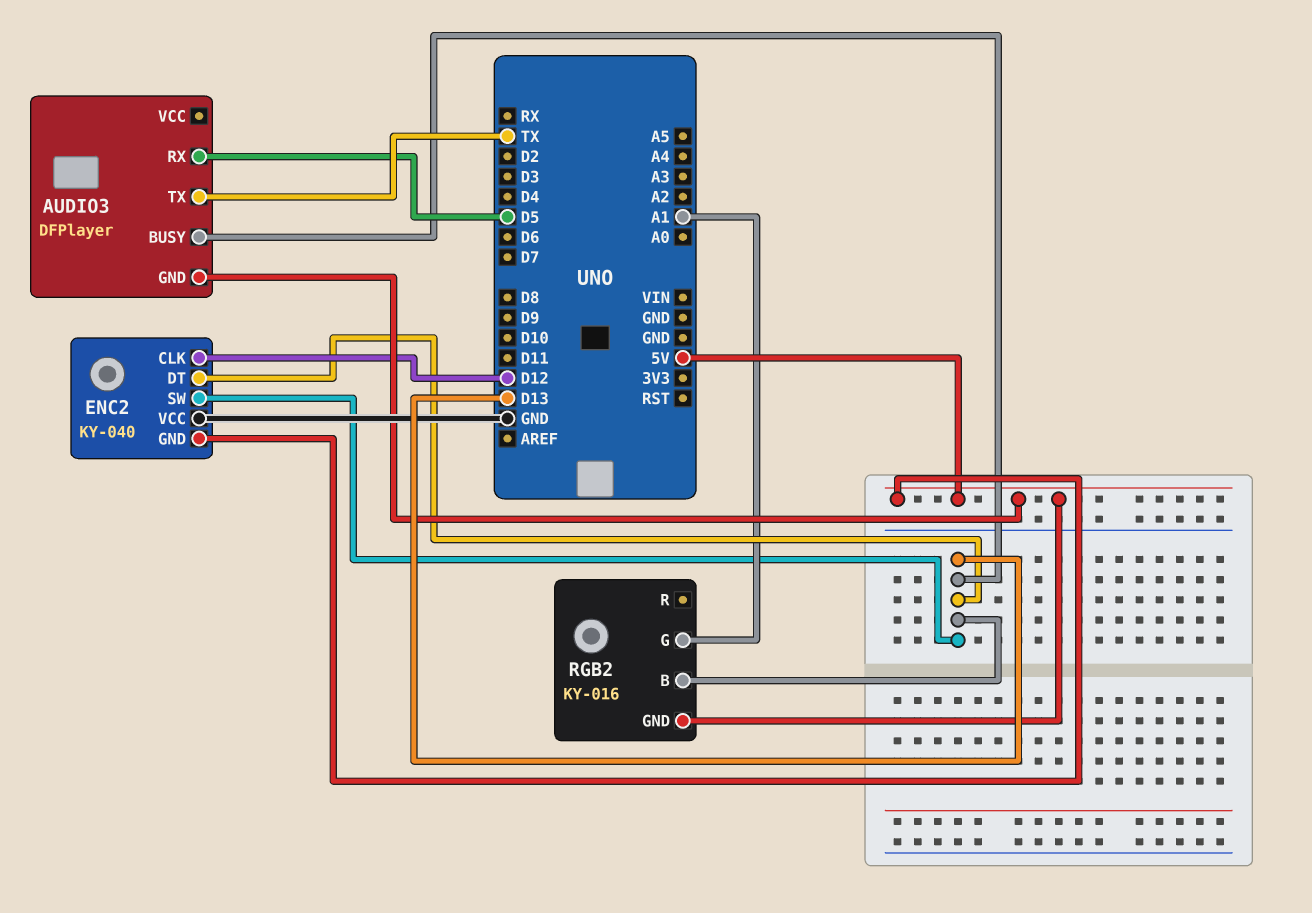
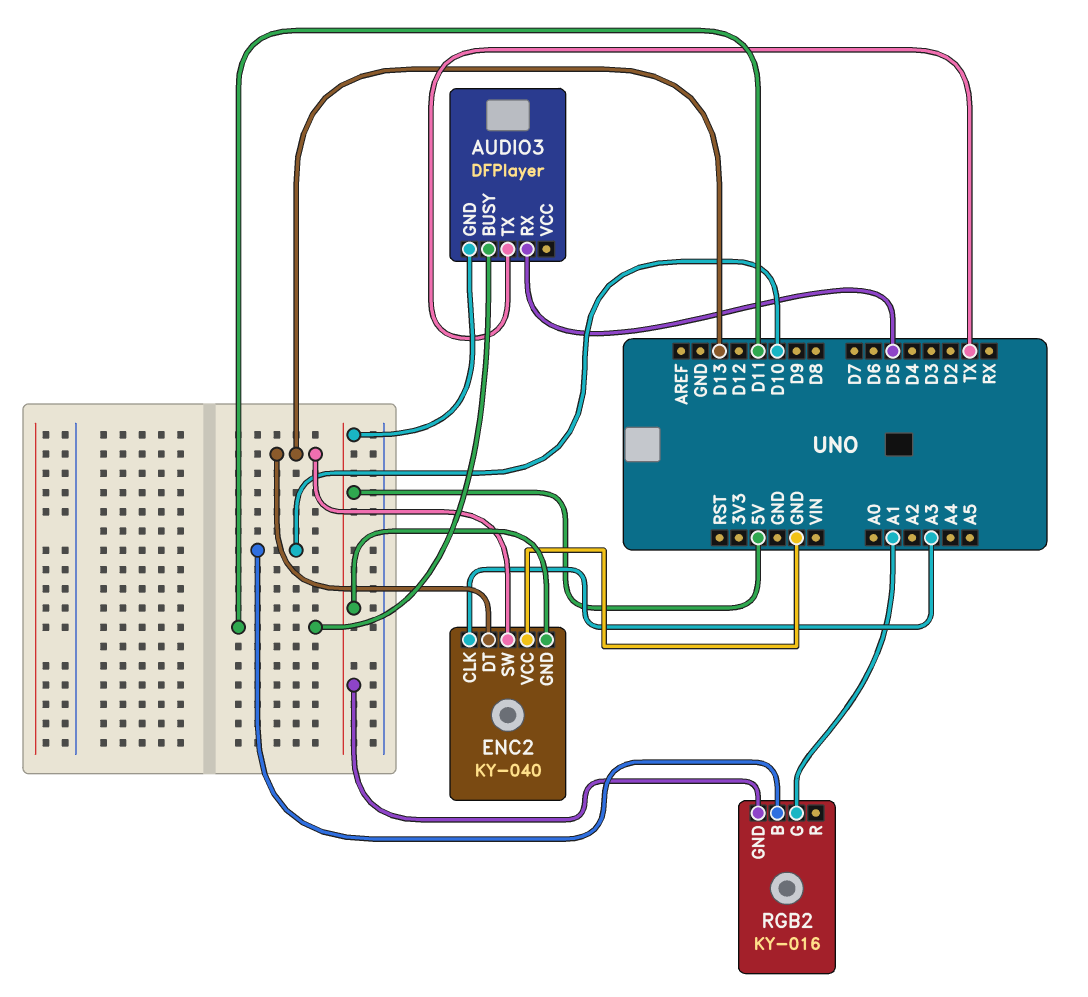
AUDIO3 pin BUSY: D13 -> D11
ENC2 pin CLK: D12 -> A3
RGB2 pin B: D13 -> D10

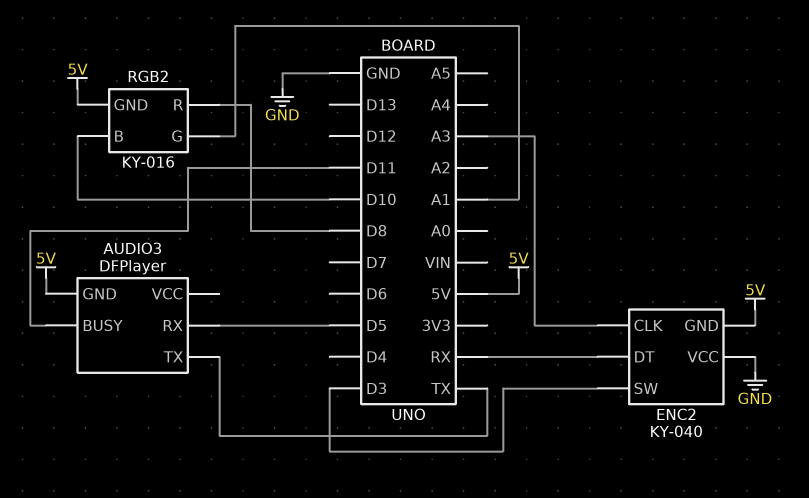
ENC2 pin DT: D13 -> RX
ENC2 pin SW: D13 -> D3
RGB2 pin R: none -> D8

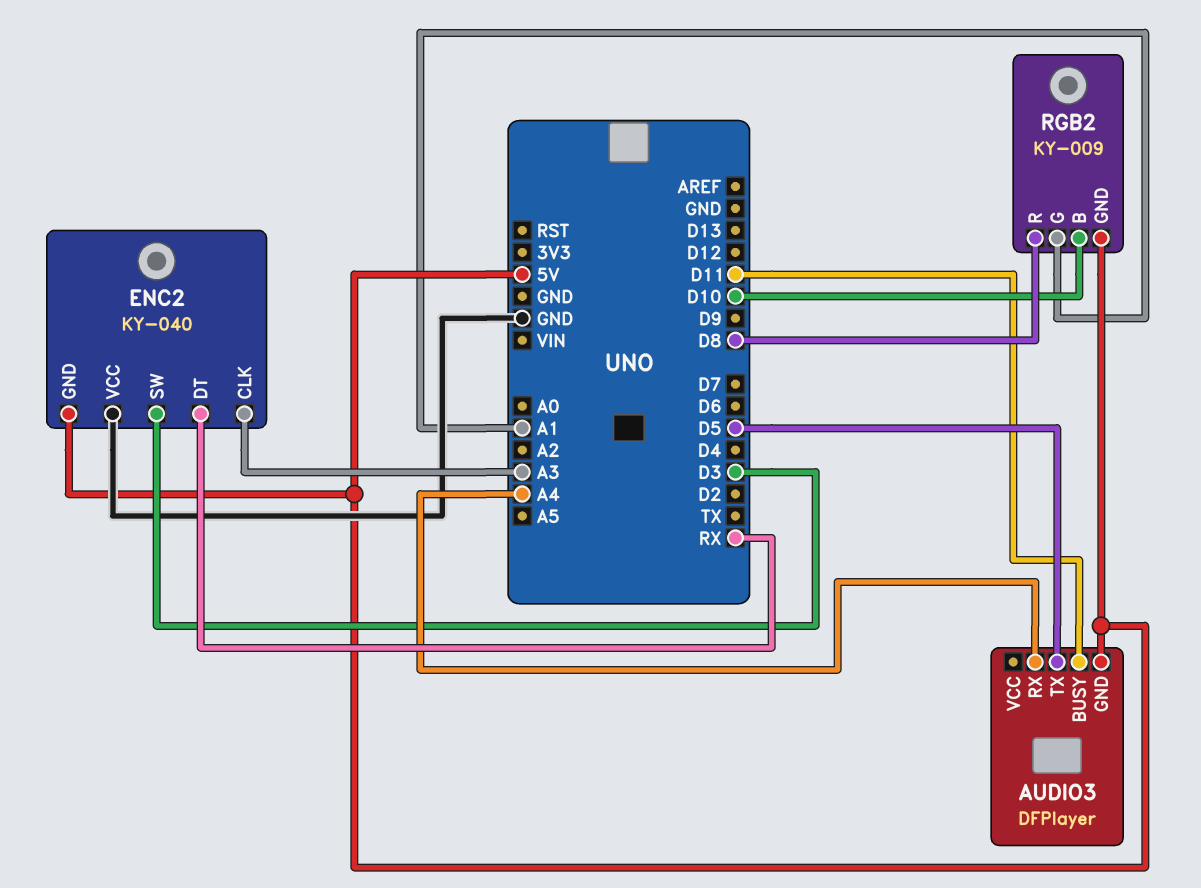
AUDIO3 pin RX: D5 -> A4
AUDIO3 pin TX: TX -> D5
RGB2: KY-016 -> KY-009

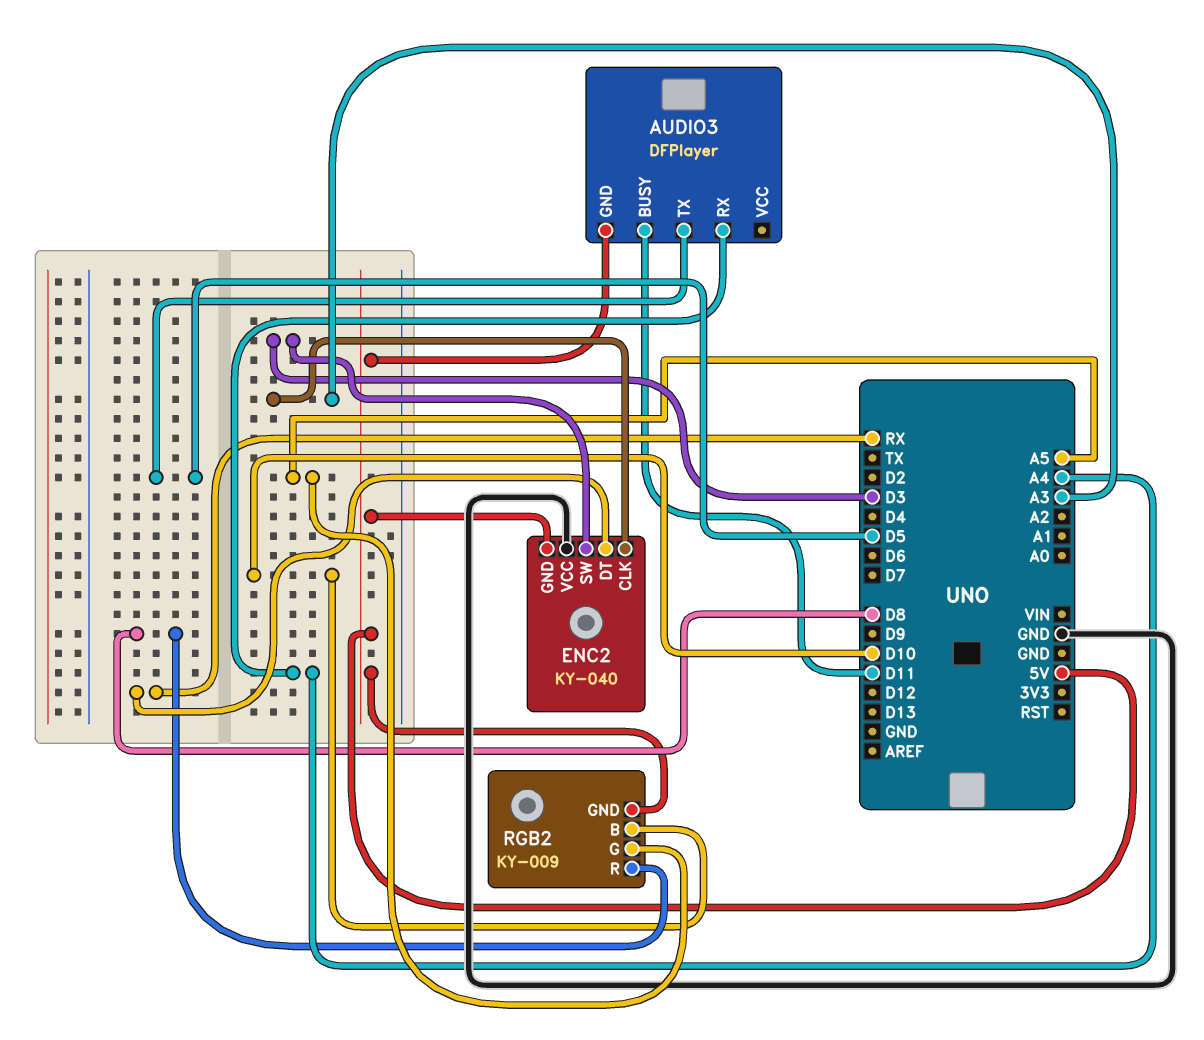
RGB2 pin G: A1 -> A5

